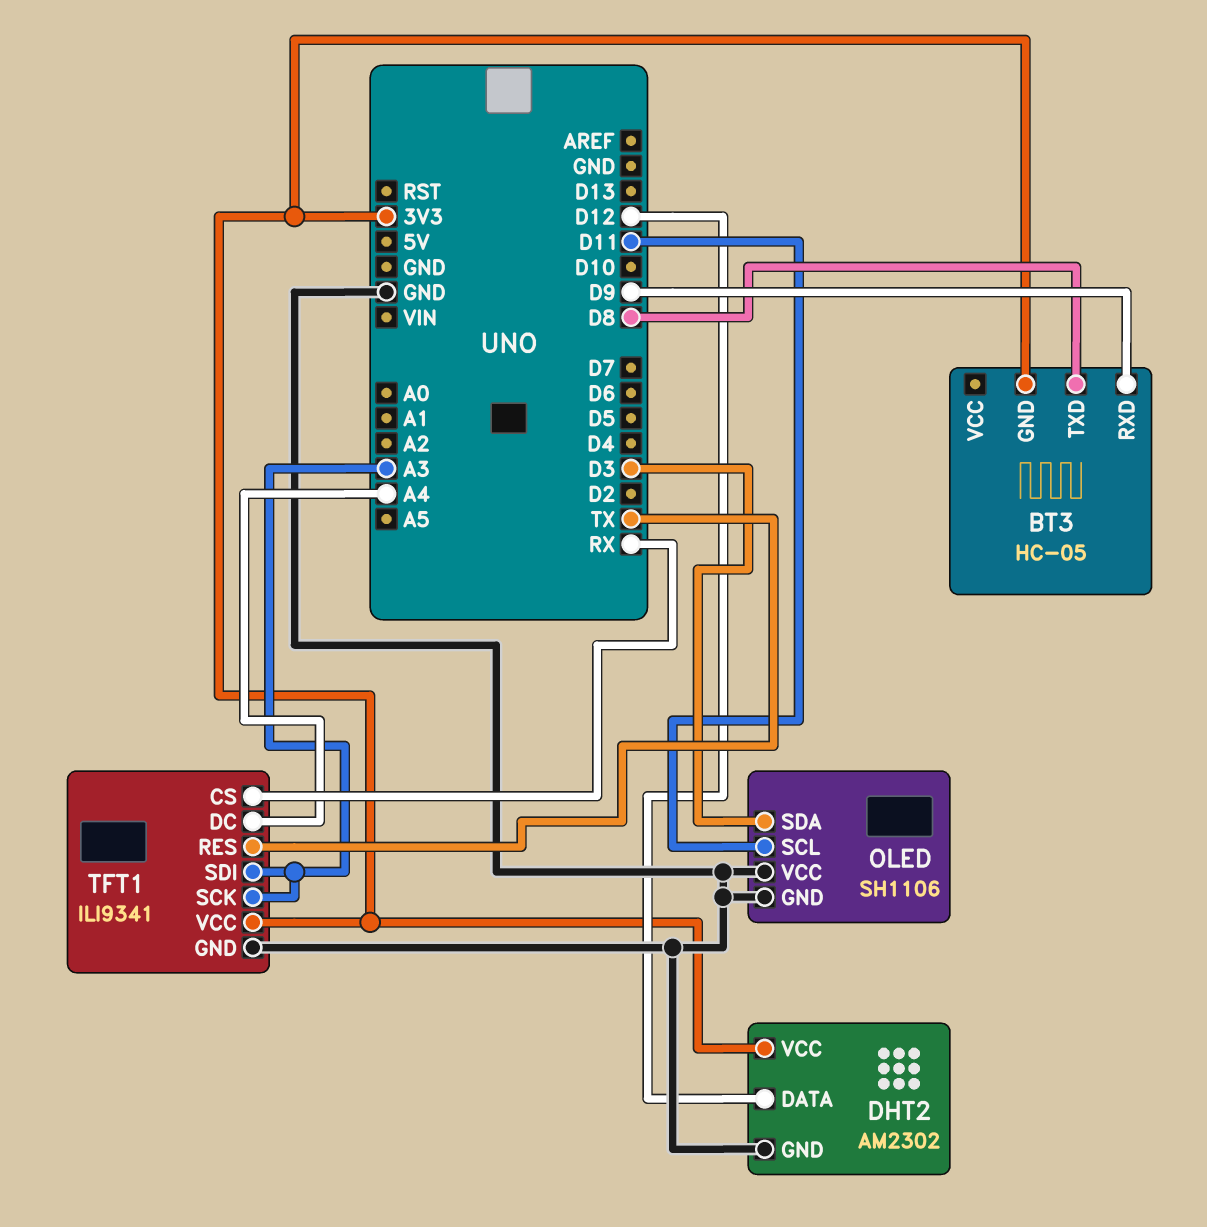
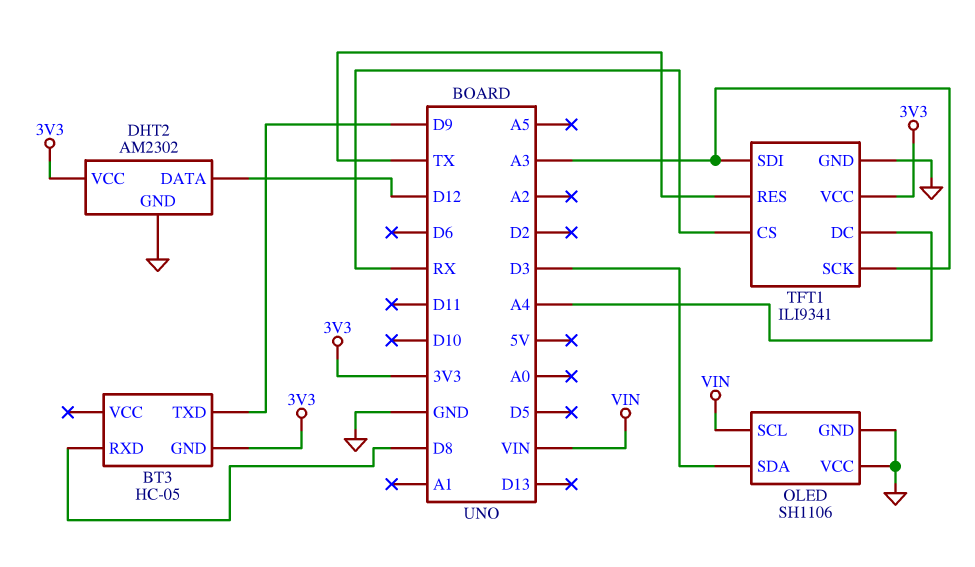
BT3 pin RXD: D9 -> D8
BT3 pin TXD: D8 -> D9
OLED pin SCL: D11 -> VIN

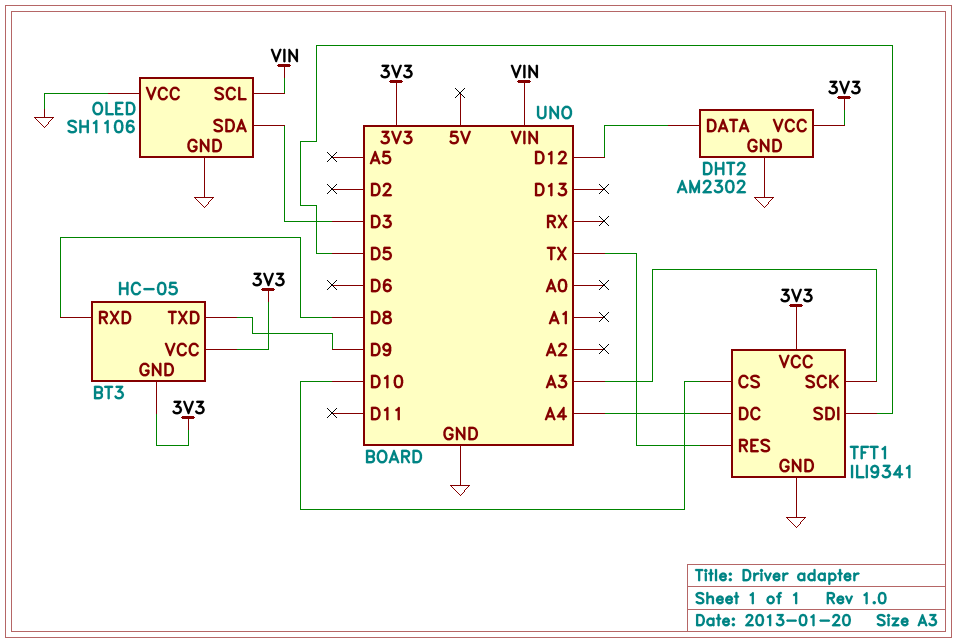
BT3 pin VCC: none -> 3V3
TFT1 pin CS: RX -> D10
TFT1 pin SDI: A3 -> D5

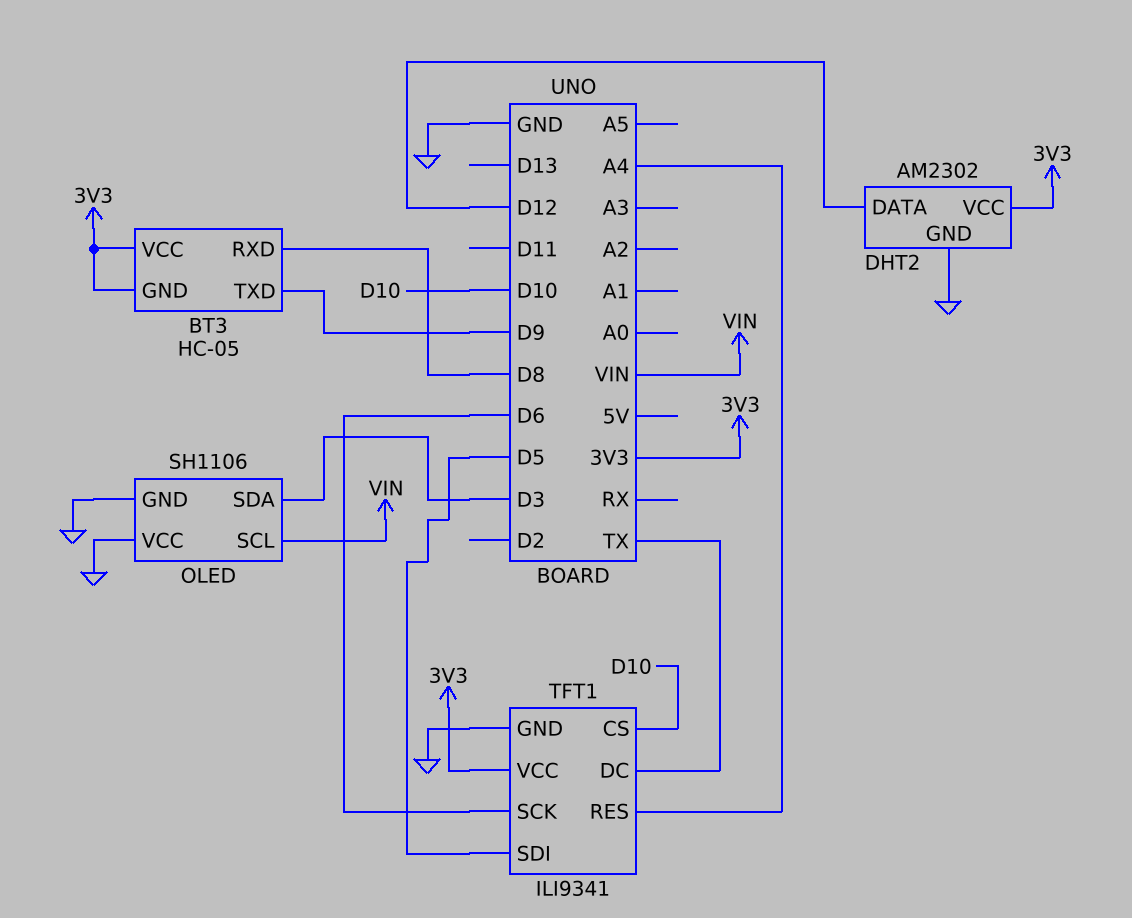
TFT1 pin DC: A4 -> TX
TFT1 pin RES: TX -> A4
TFT1 pin SCK: A3 -> D6

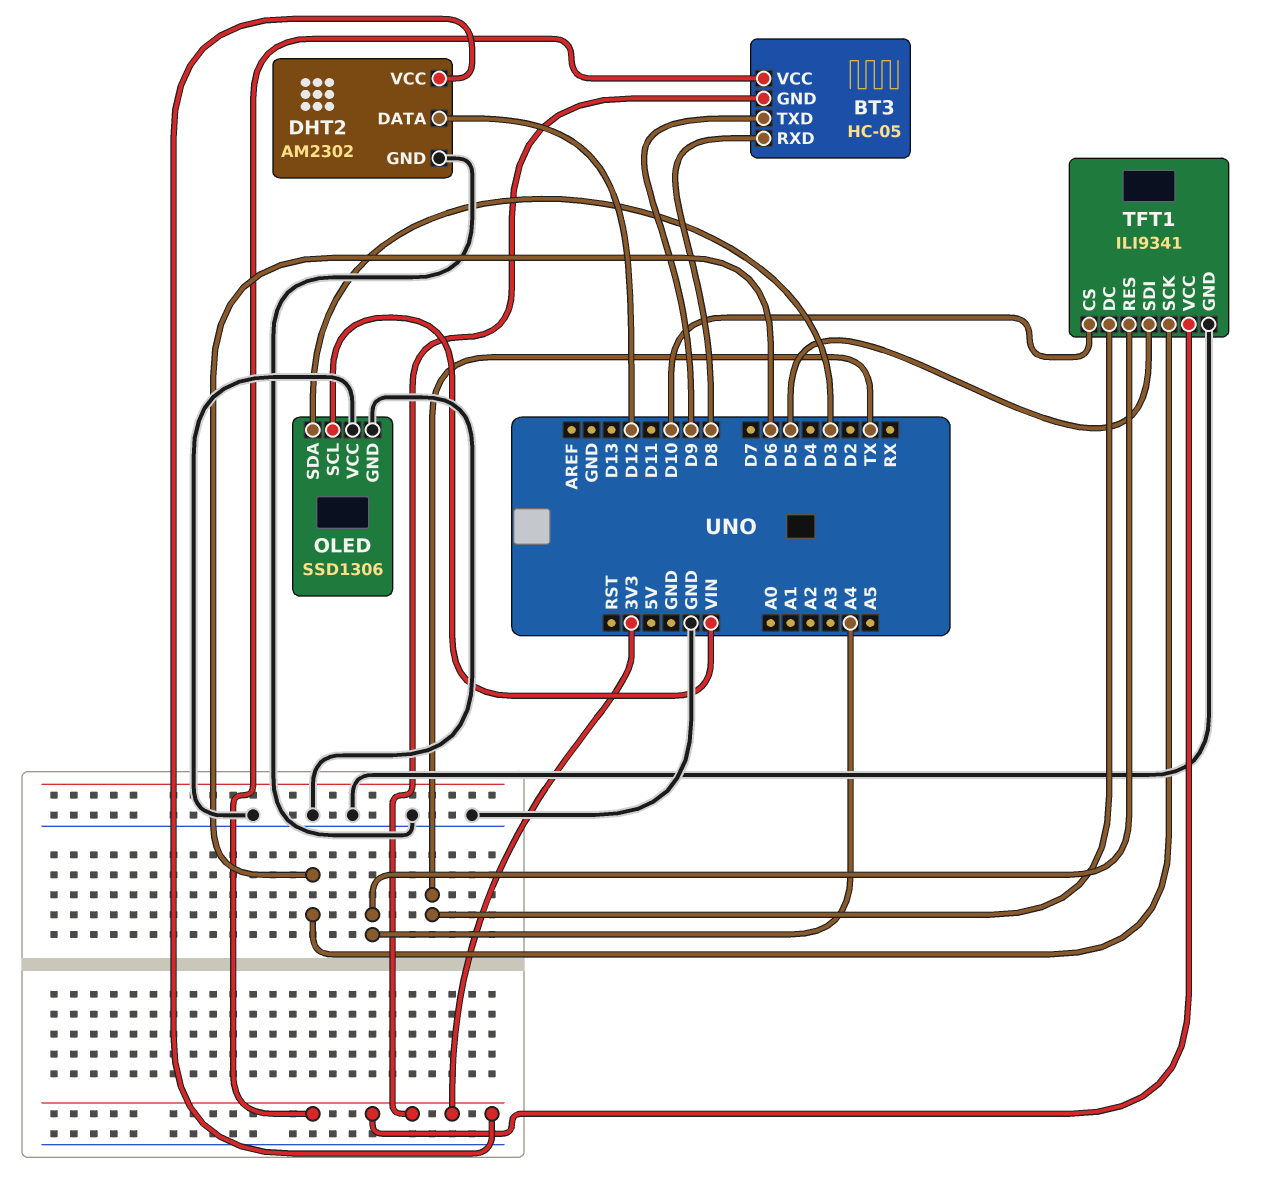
OLED: SH1106 -> SSD1306

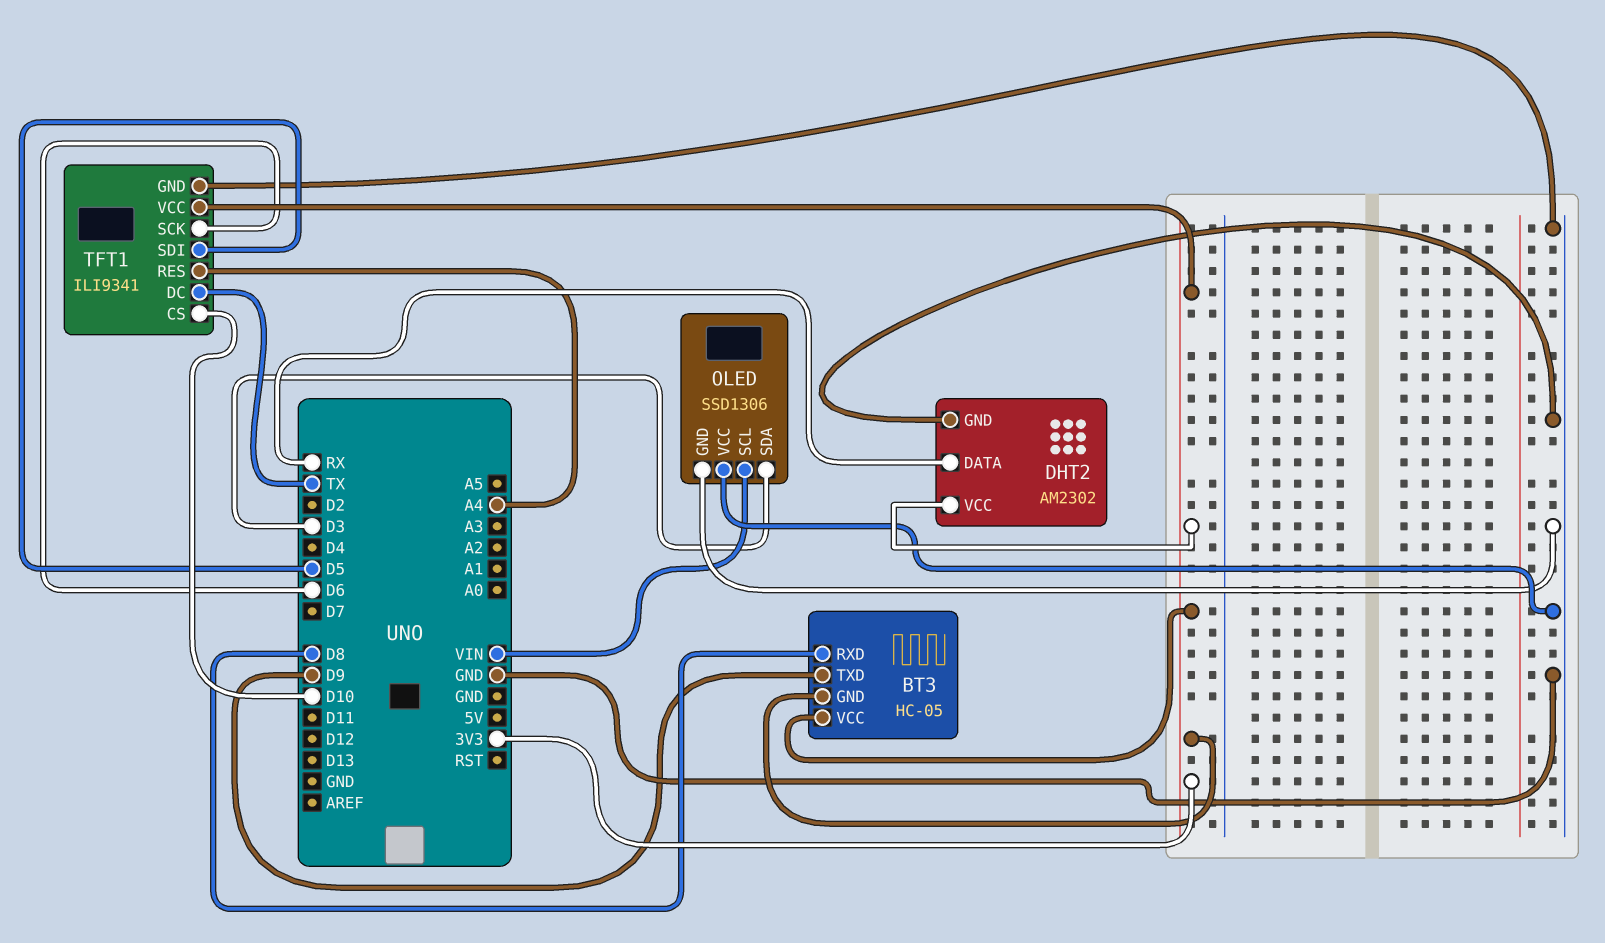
DHT2 pin DATA: D12 -> RX

